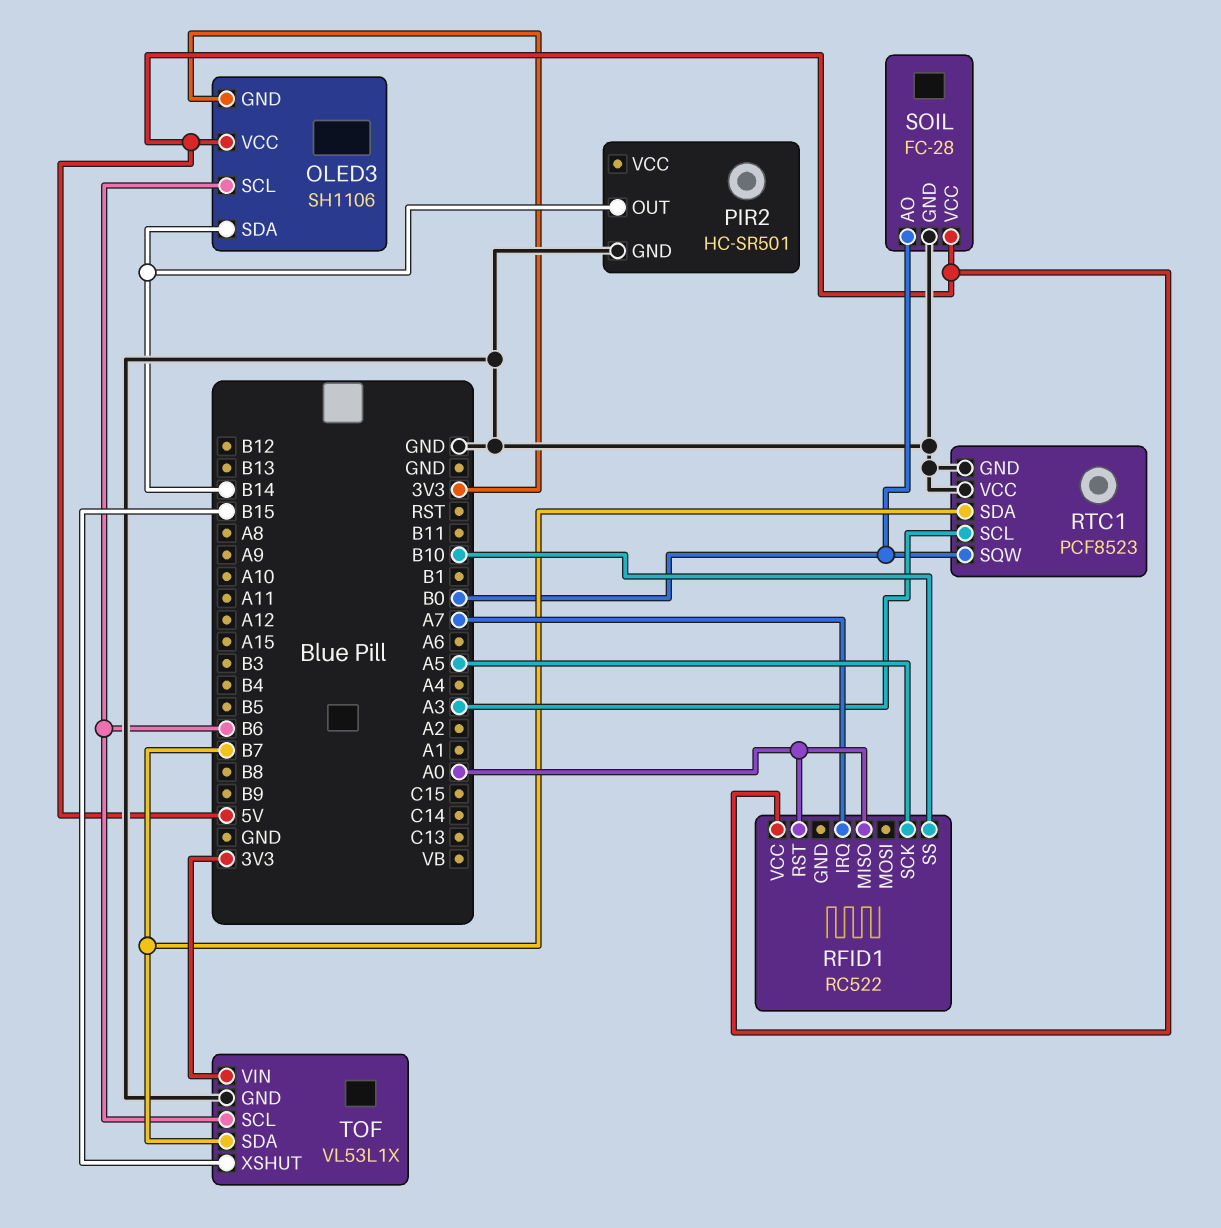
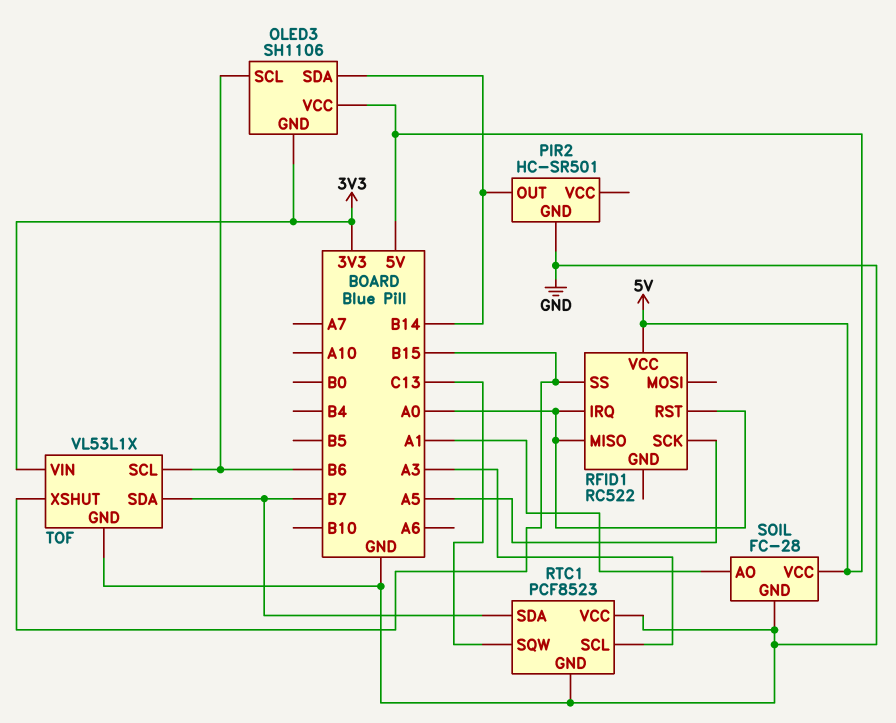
RFID1 pin IRQ: A7 -> A0
RFID1 pin SS: B10 -> B15
RTC1 pin SQW: B0 -> C13
SOIL pin AO: B0 -> A1

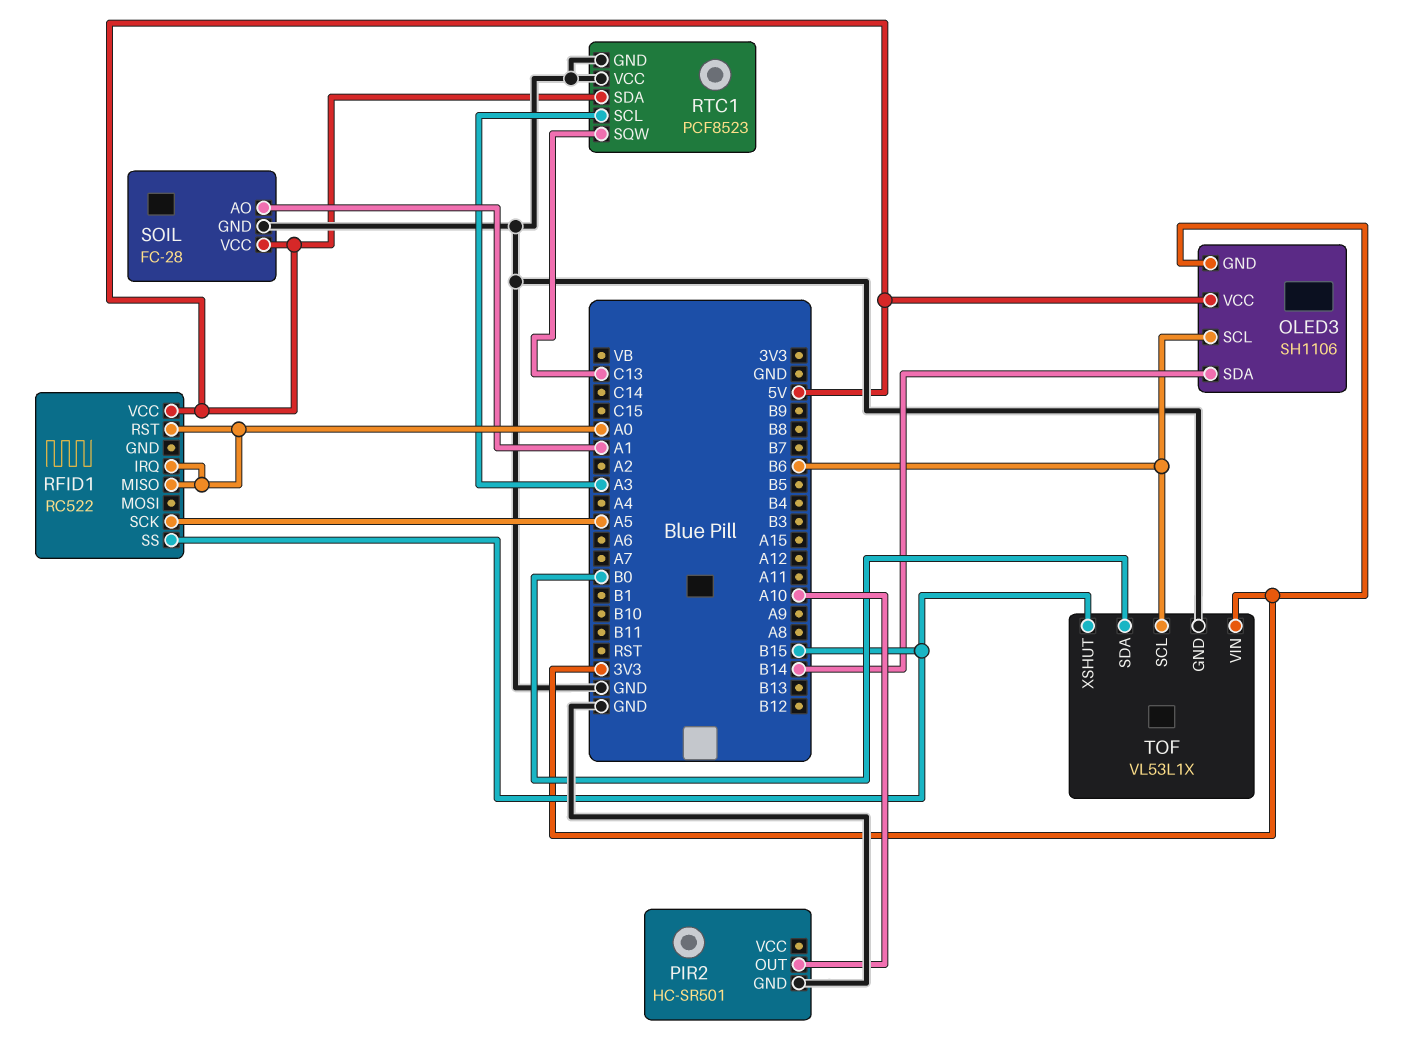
PIR2 pin OUT: B14 -> A10
RTC1 pin SDA: B7 -> 5V
TOF pin SDA: B7 -> B0

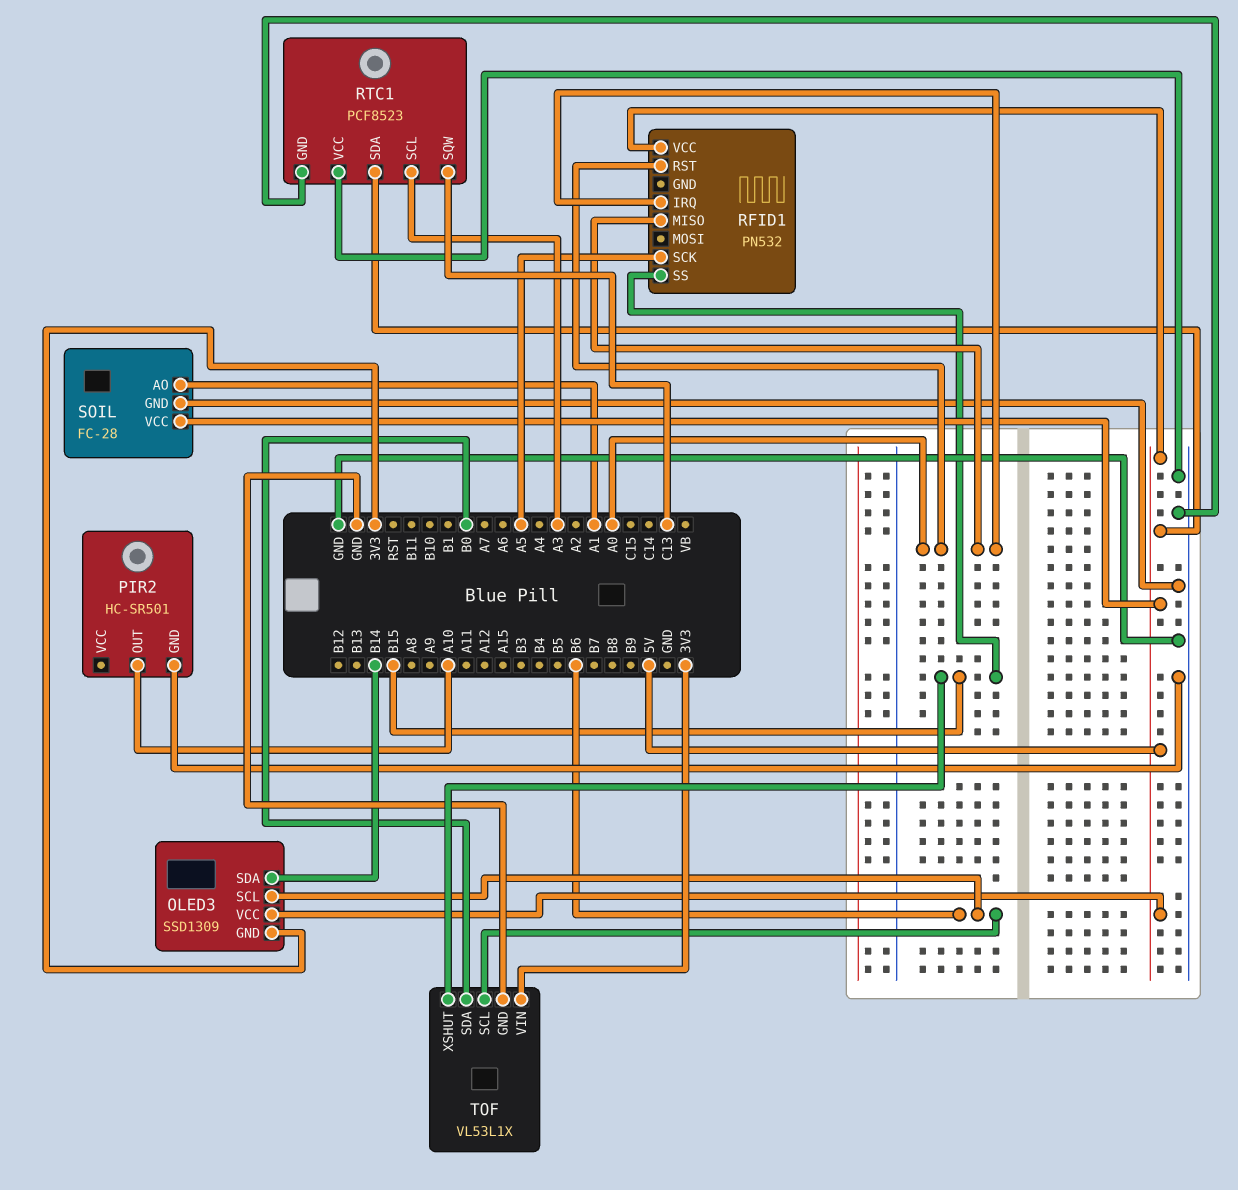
OLED3: SH1106 -> SSD1309
RFID1: RC522 -> PN532

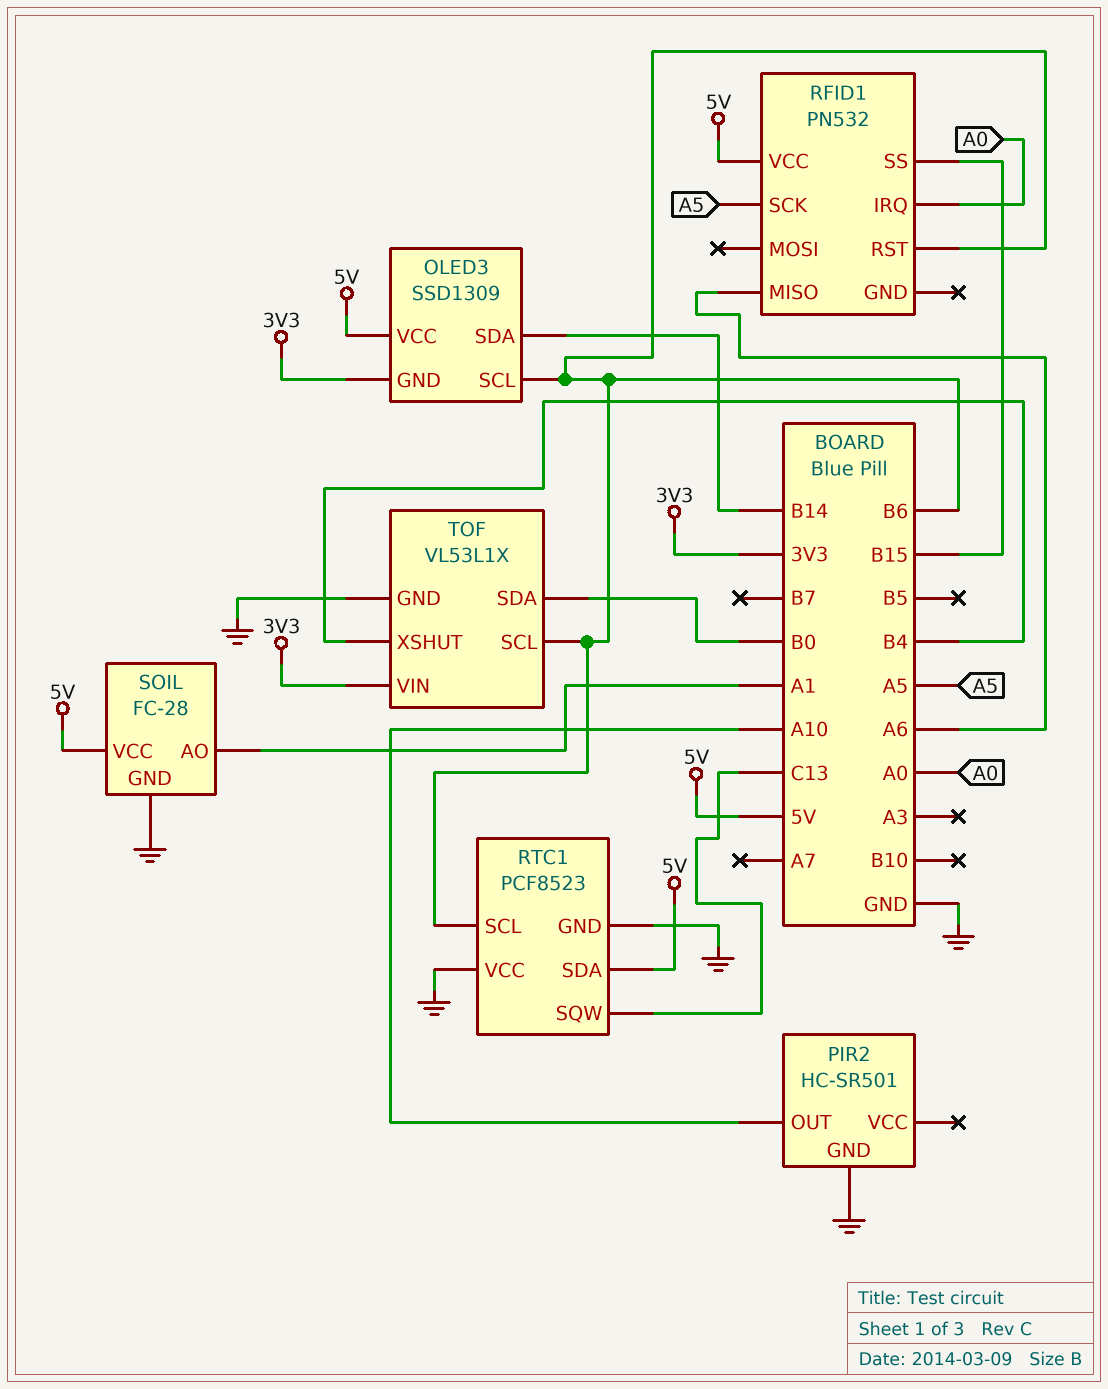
RFID1 pin MISO: A0 -> A6
RFID1 pin RST: A0 -> B6
RTC1 pin SCL: A3 -> B6
TOF pin XSHUT: B15 -> B4

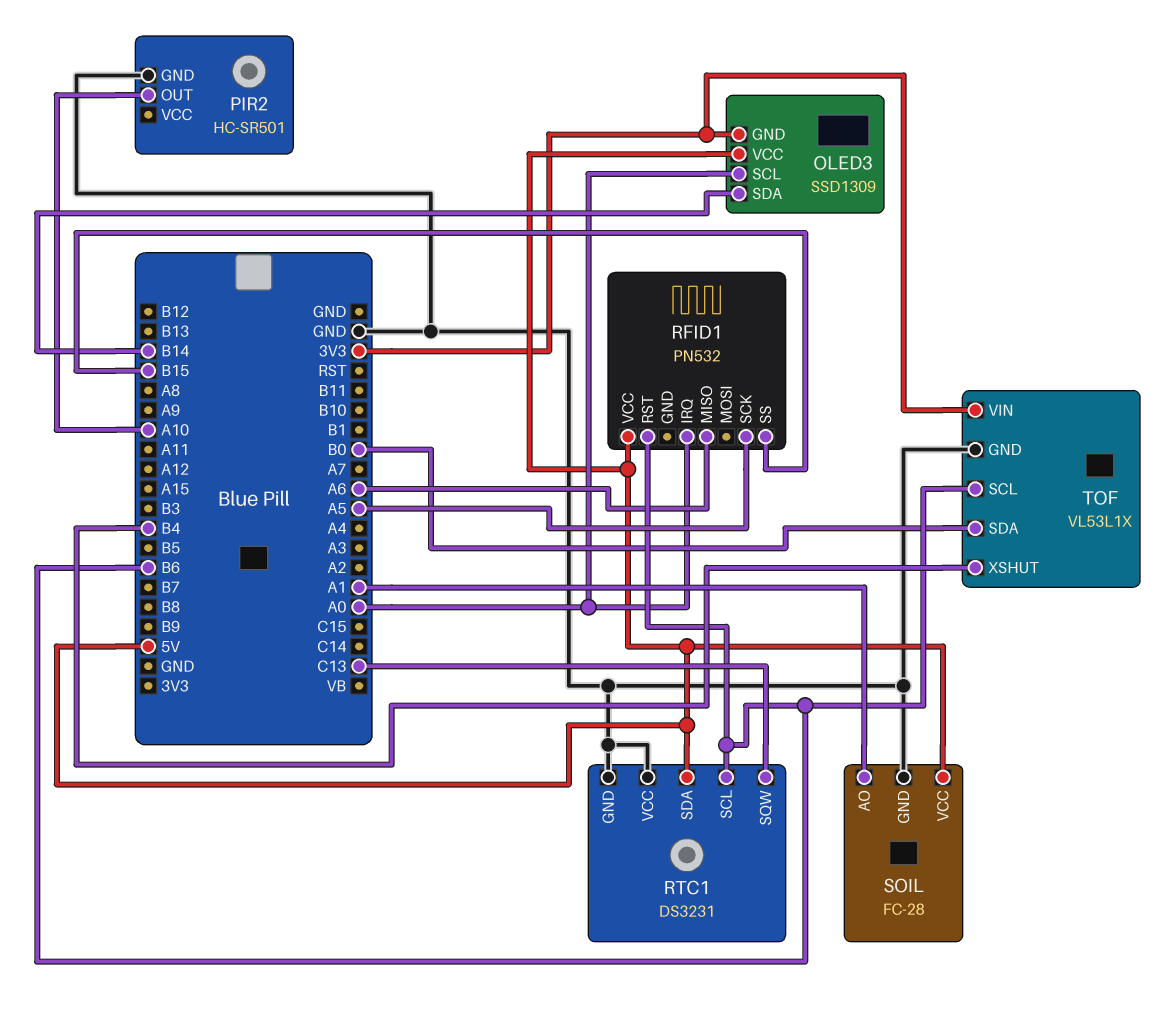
OLED3 pin SCL: B6 -> A0
RTC1: PCF8523 -> DS3231

